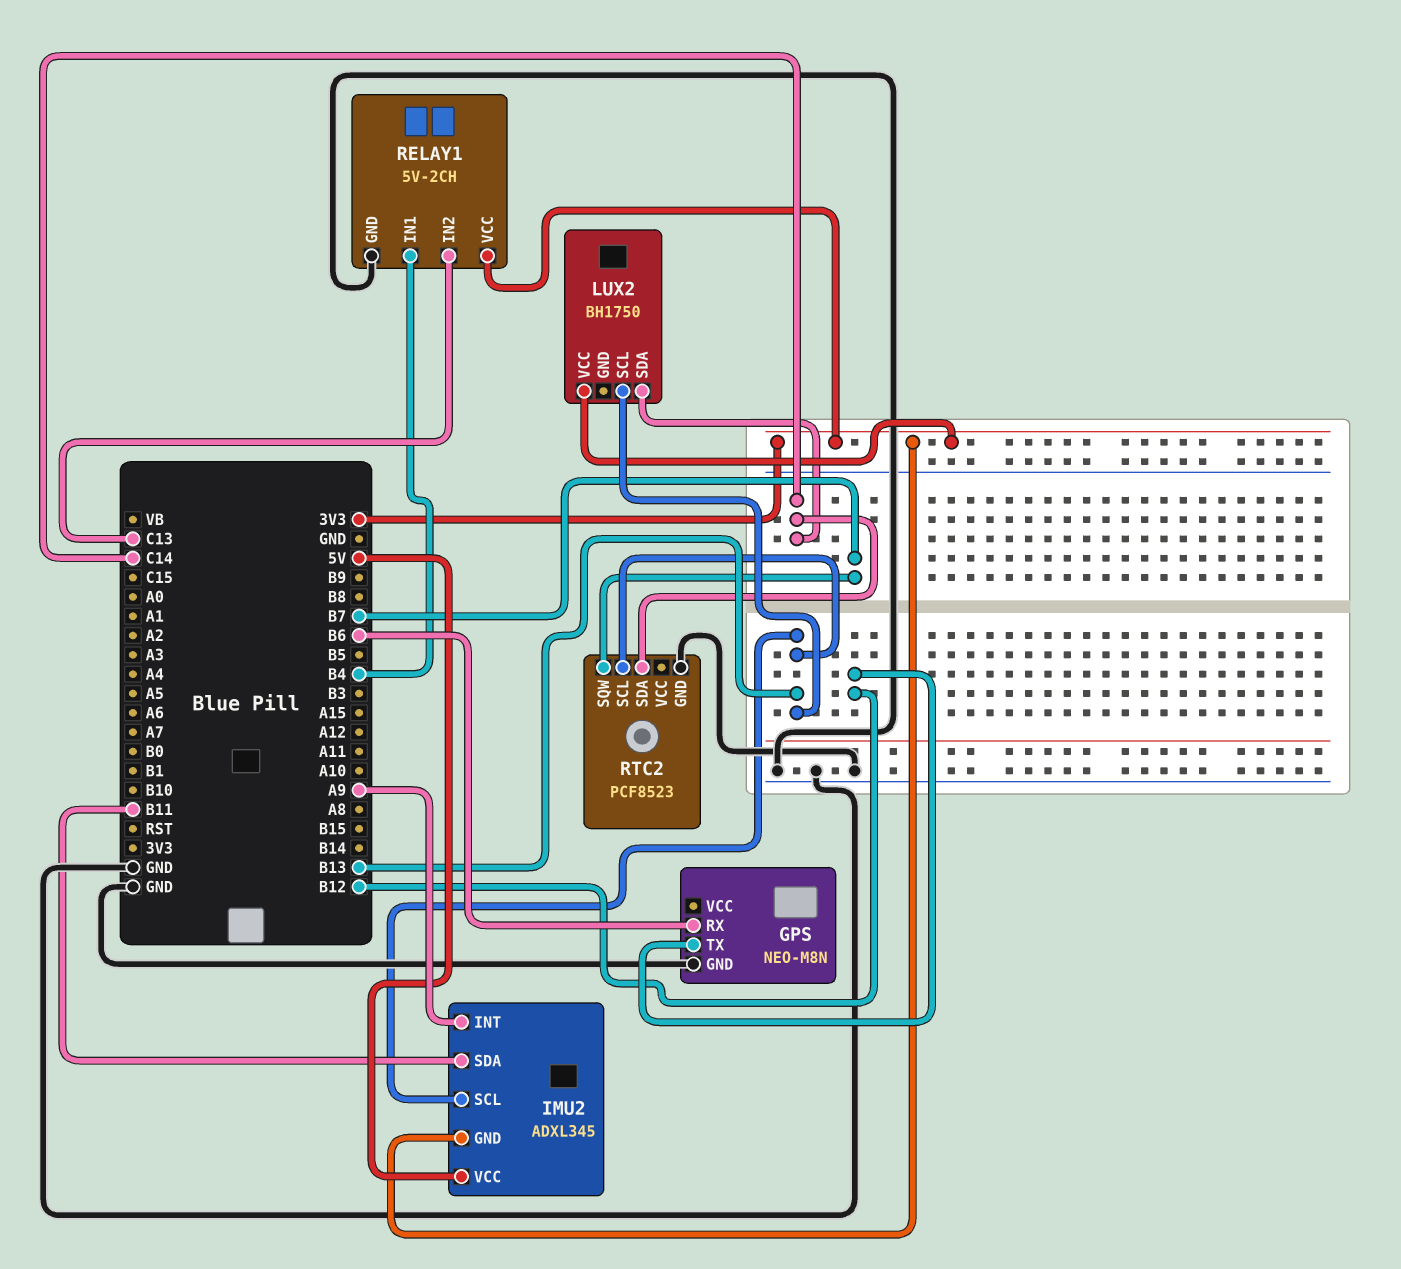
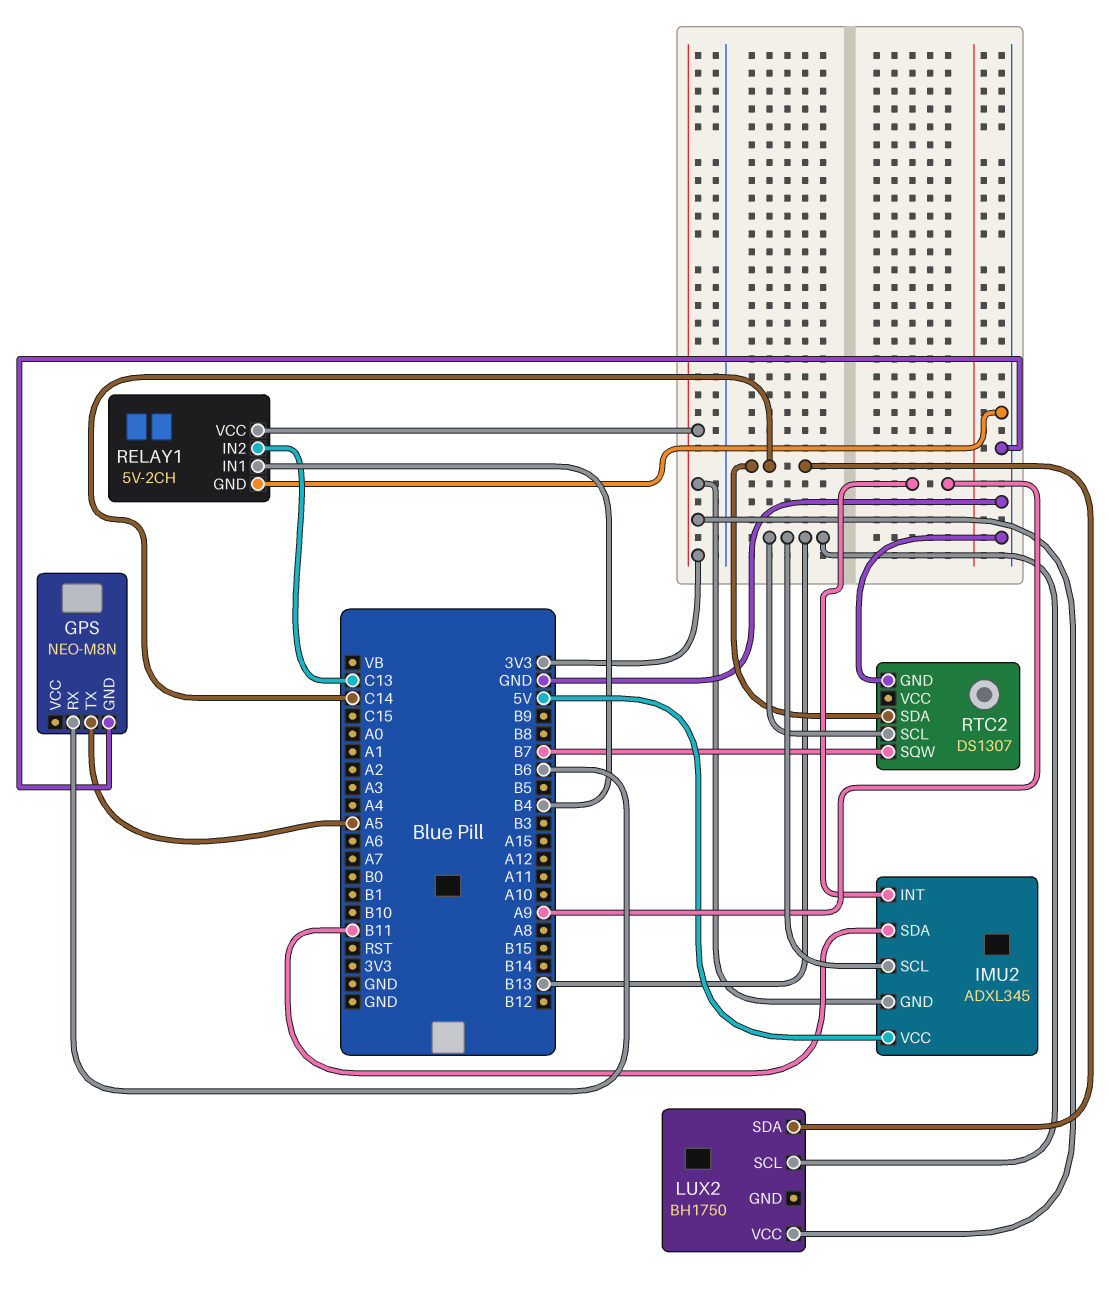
GPS pin TX: B12 -> A5
RTC2: PCF8523 -> DS1307

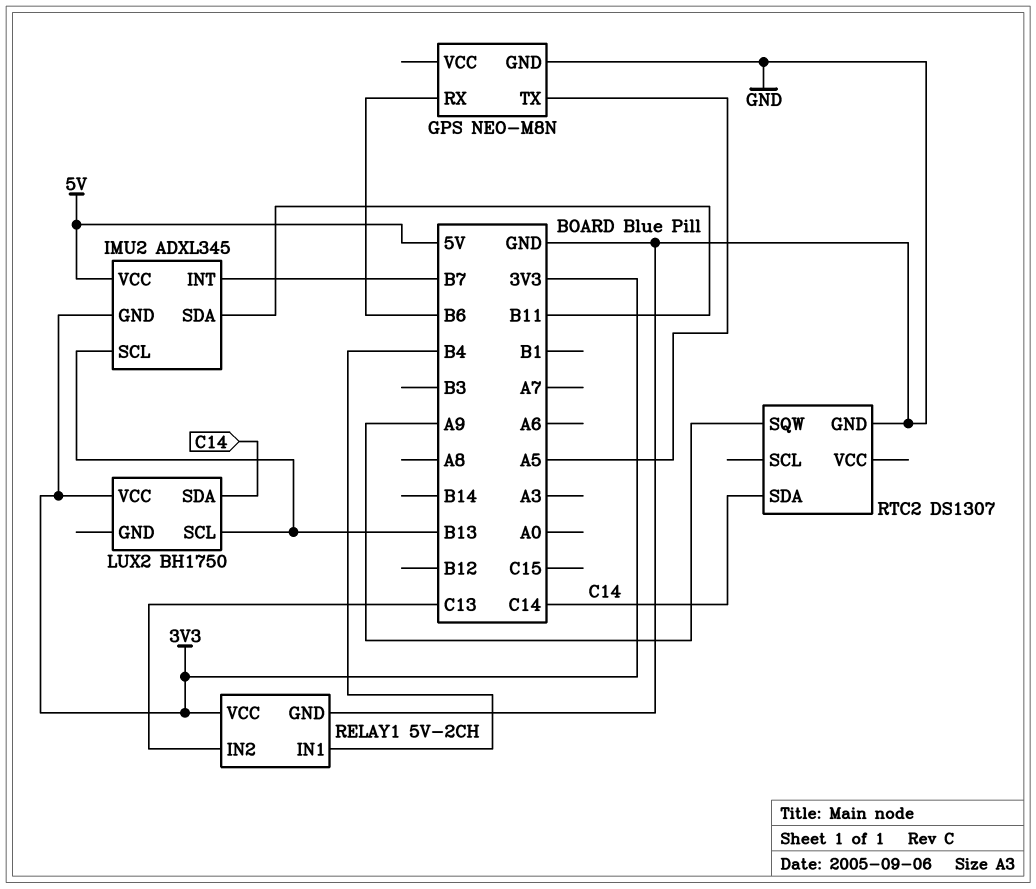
IMU2 pin INT: A9 -> B7
RTC2 pin SCL: B13 -> none
RTC2 pin SQW: B7 -> A9

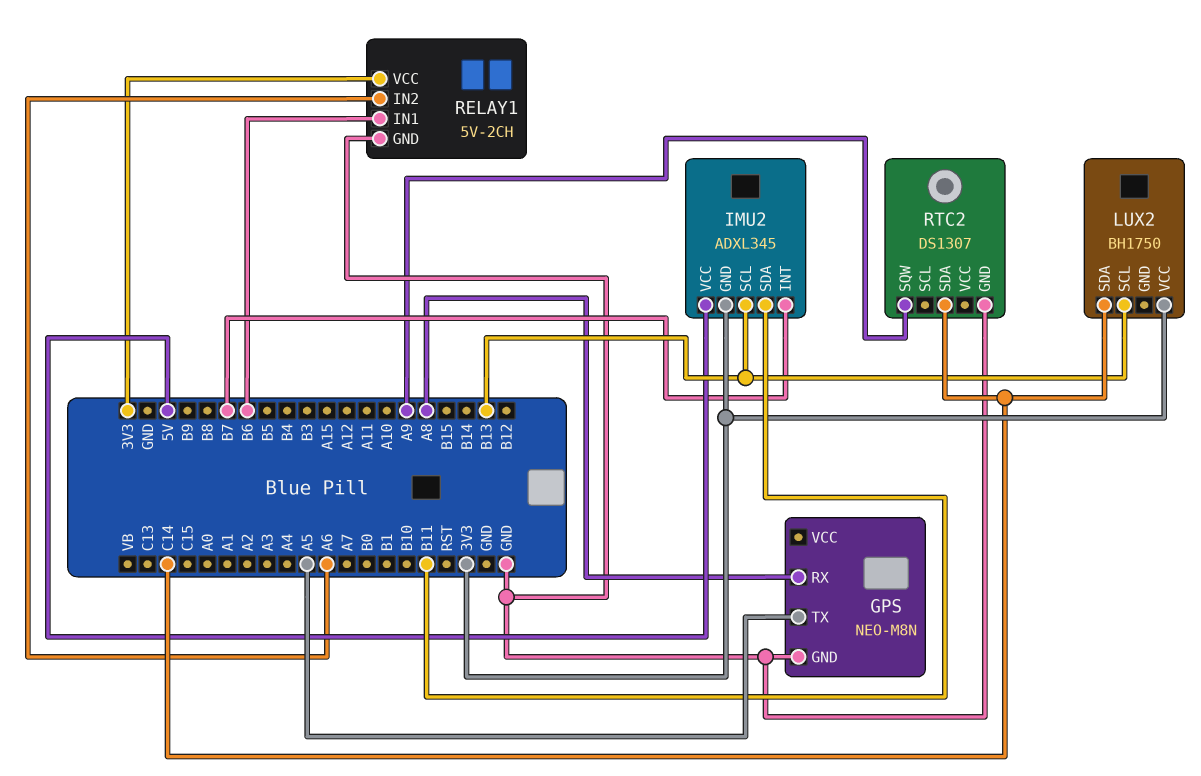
GPS pin RX: B6 -> A8
RELAY1 pin IN1: B4 -> B6
RELAY1 pin IN2: C13 -> A6

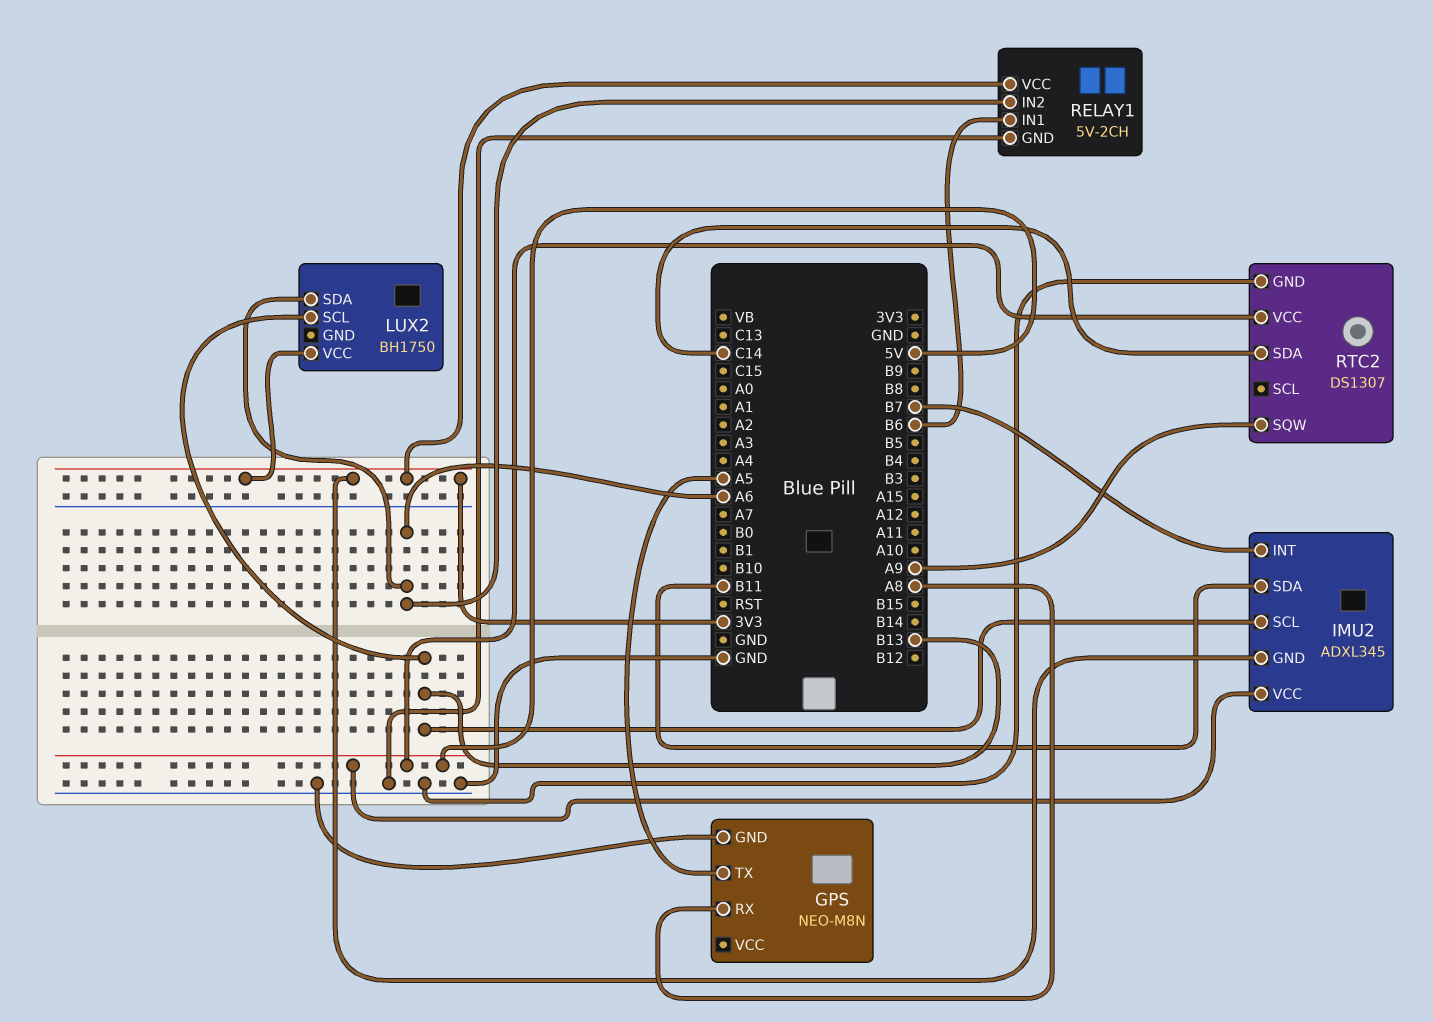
LUX2 pin SDA: C14 -> A6
RTC2 pin VCC: none -> 5V

